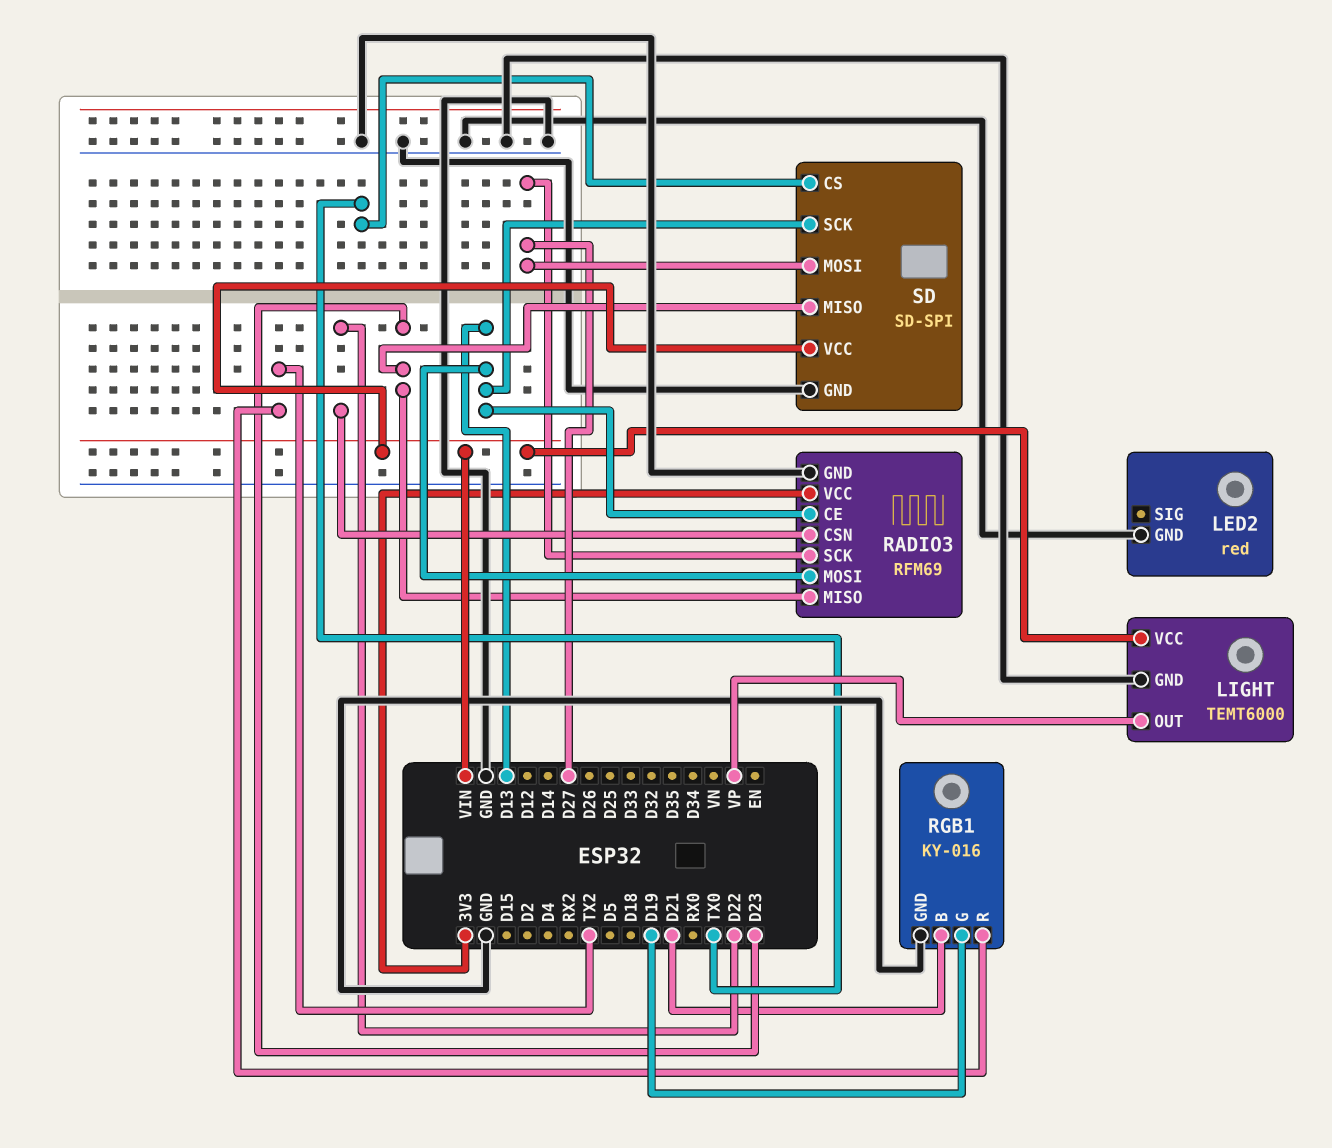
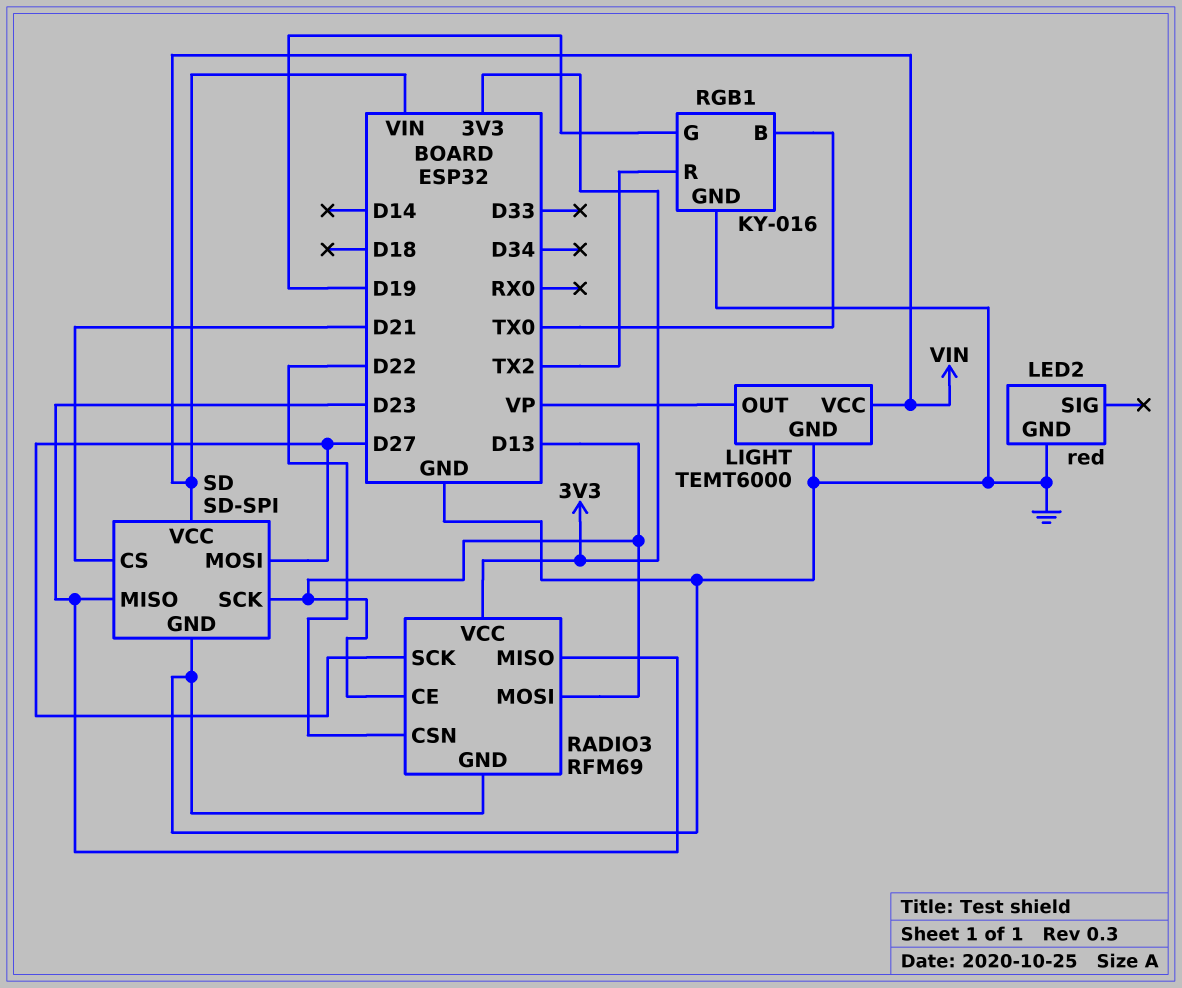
RGB1 pin B: D21 -> TX0
SD pin CS: TX0 -> D21

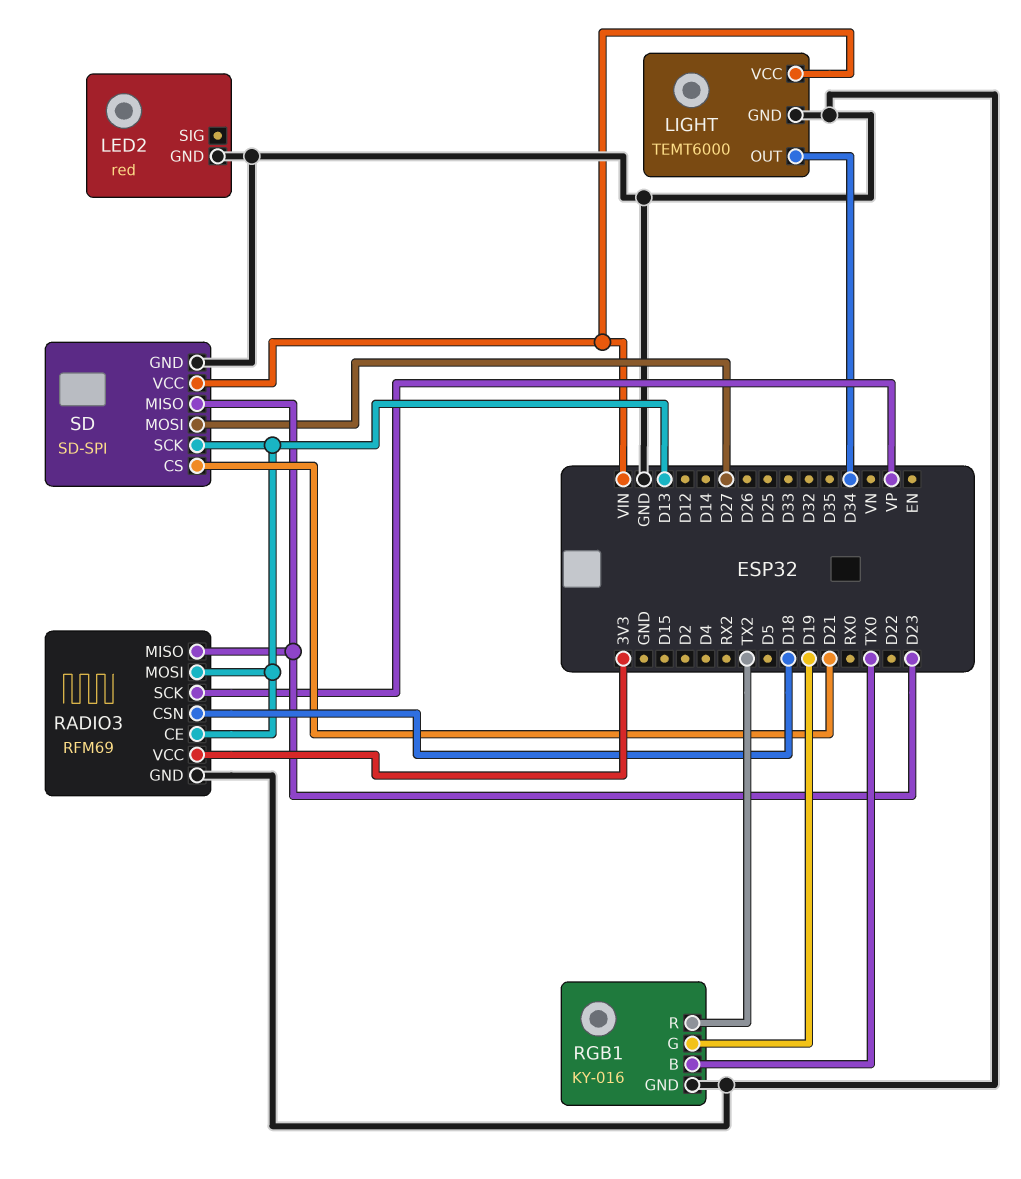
LIGHT pin OUT: VP -> D34
RADIO3 pin CSN: D22 -> D18
RADIO3 pin SCK: D27 -> VP

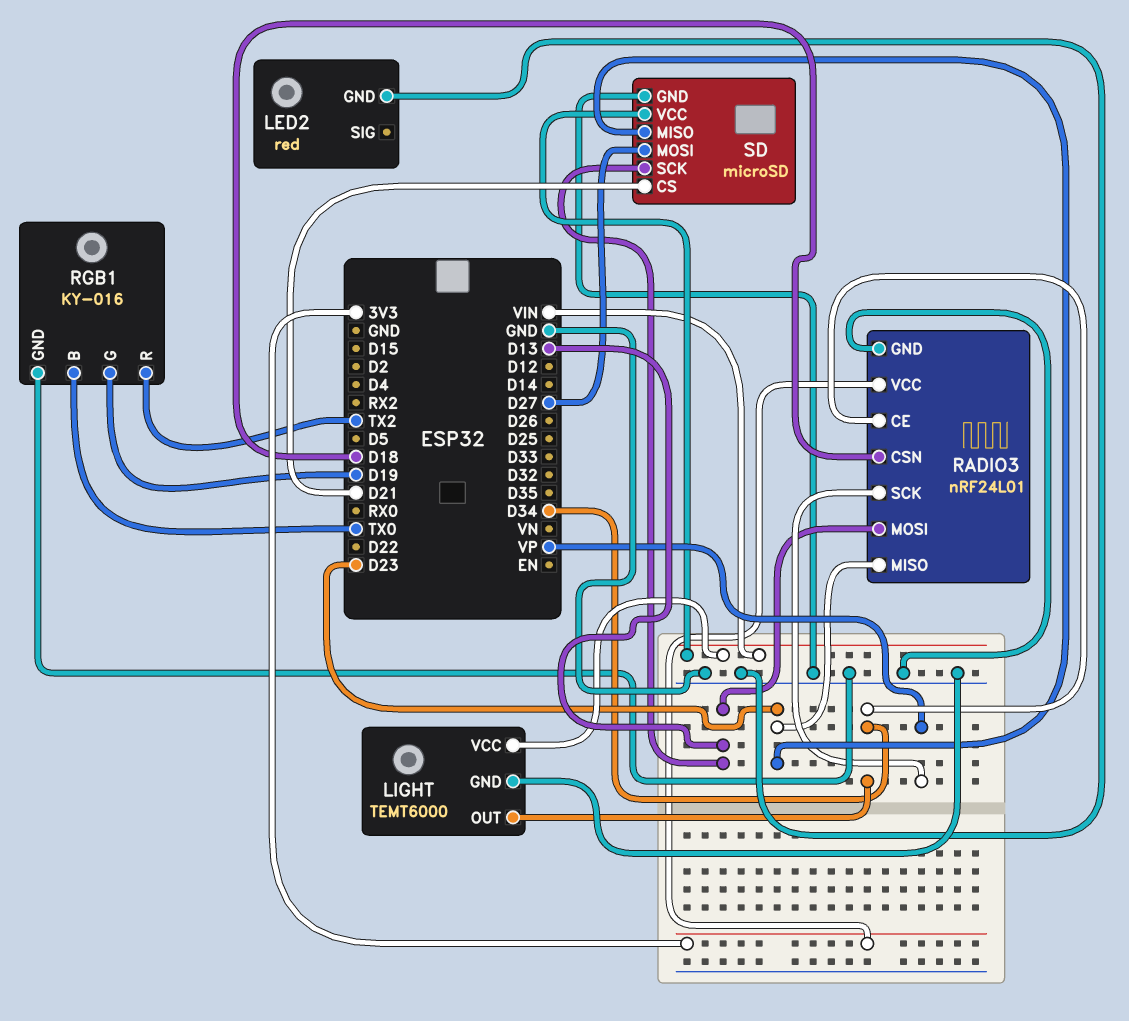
RADIO3: RFM69 -> nRF24L01
RADIO3 pin CE: D13 -> D34
SD: SD-SPI -> microSD

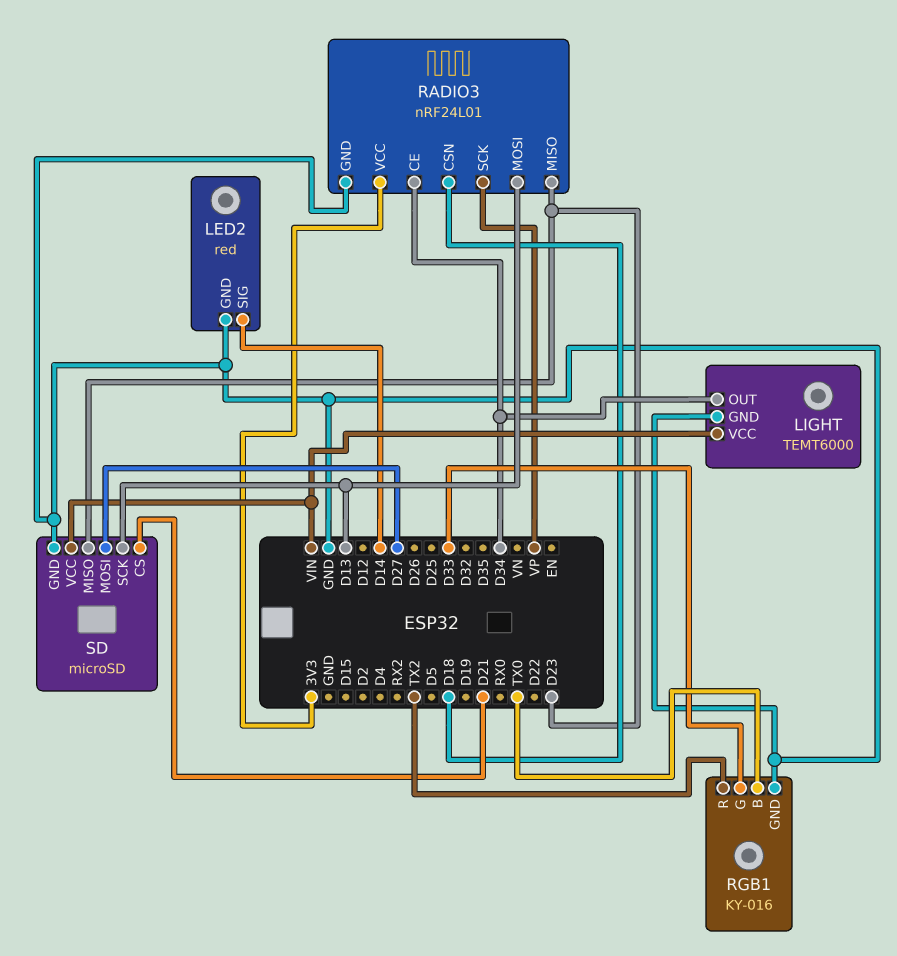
LED2 pin SIG: none -> D14
RGB1 pin G: D19 -> D33

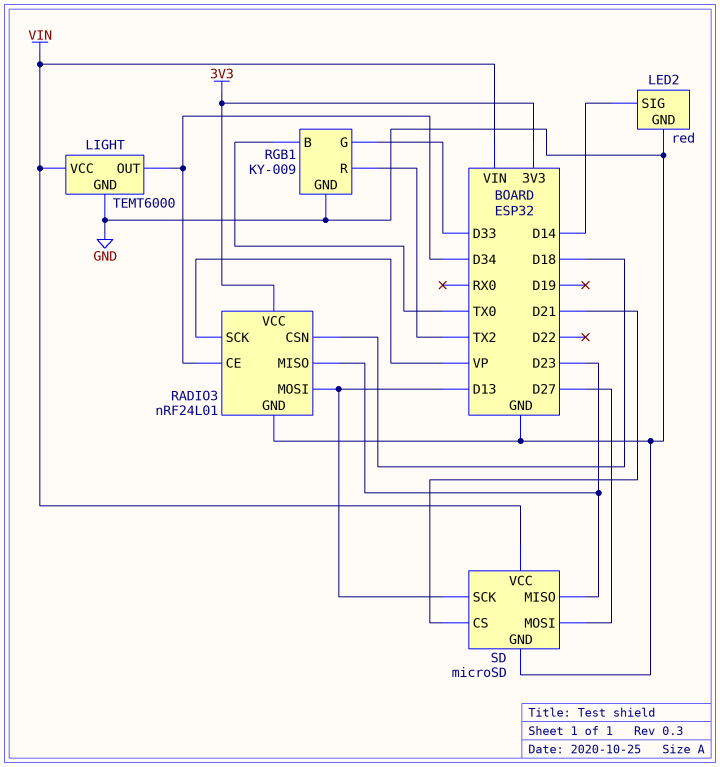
RGB1: KY-016 -> KY-009

